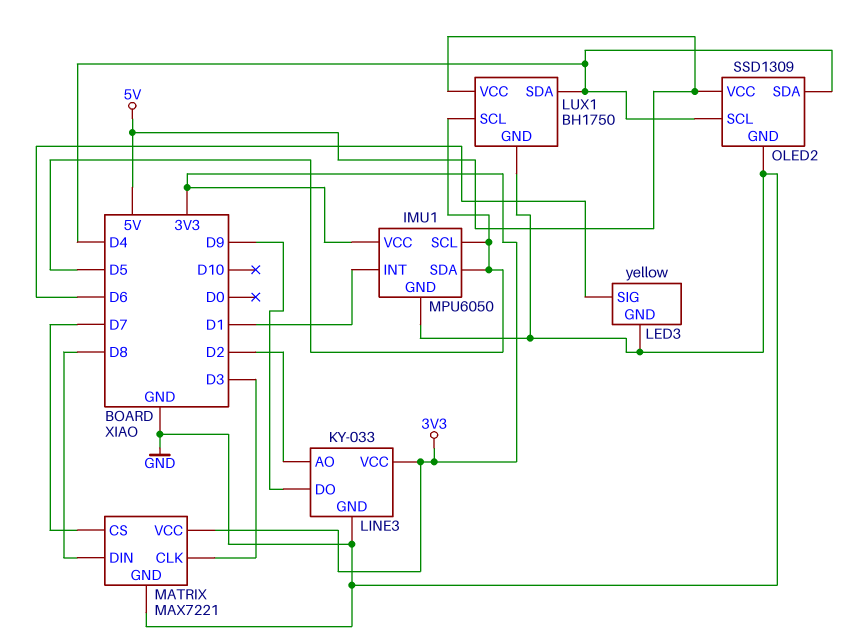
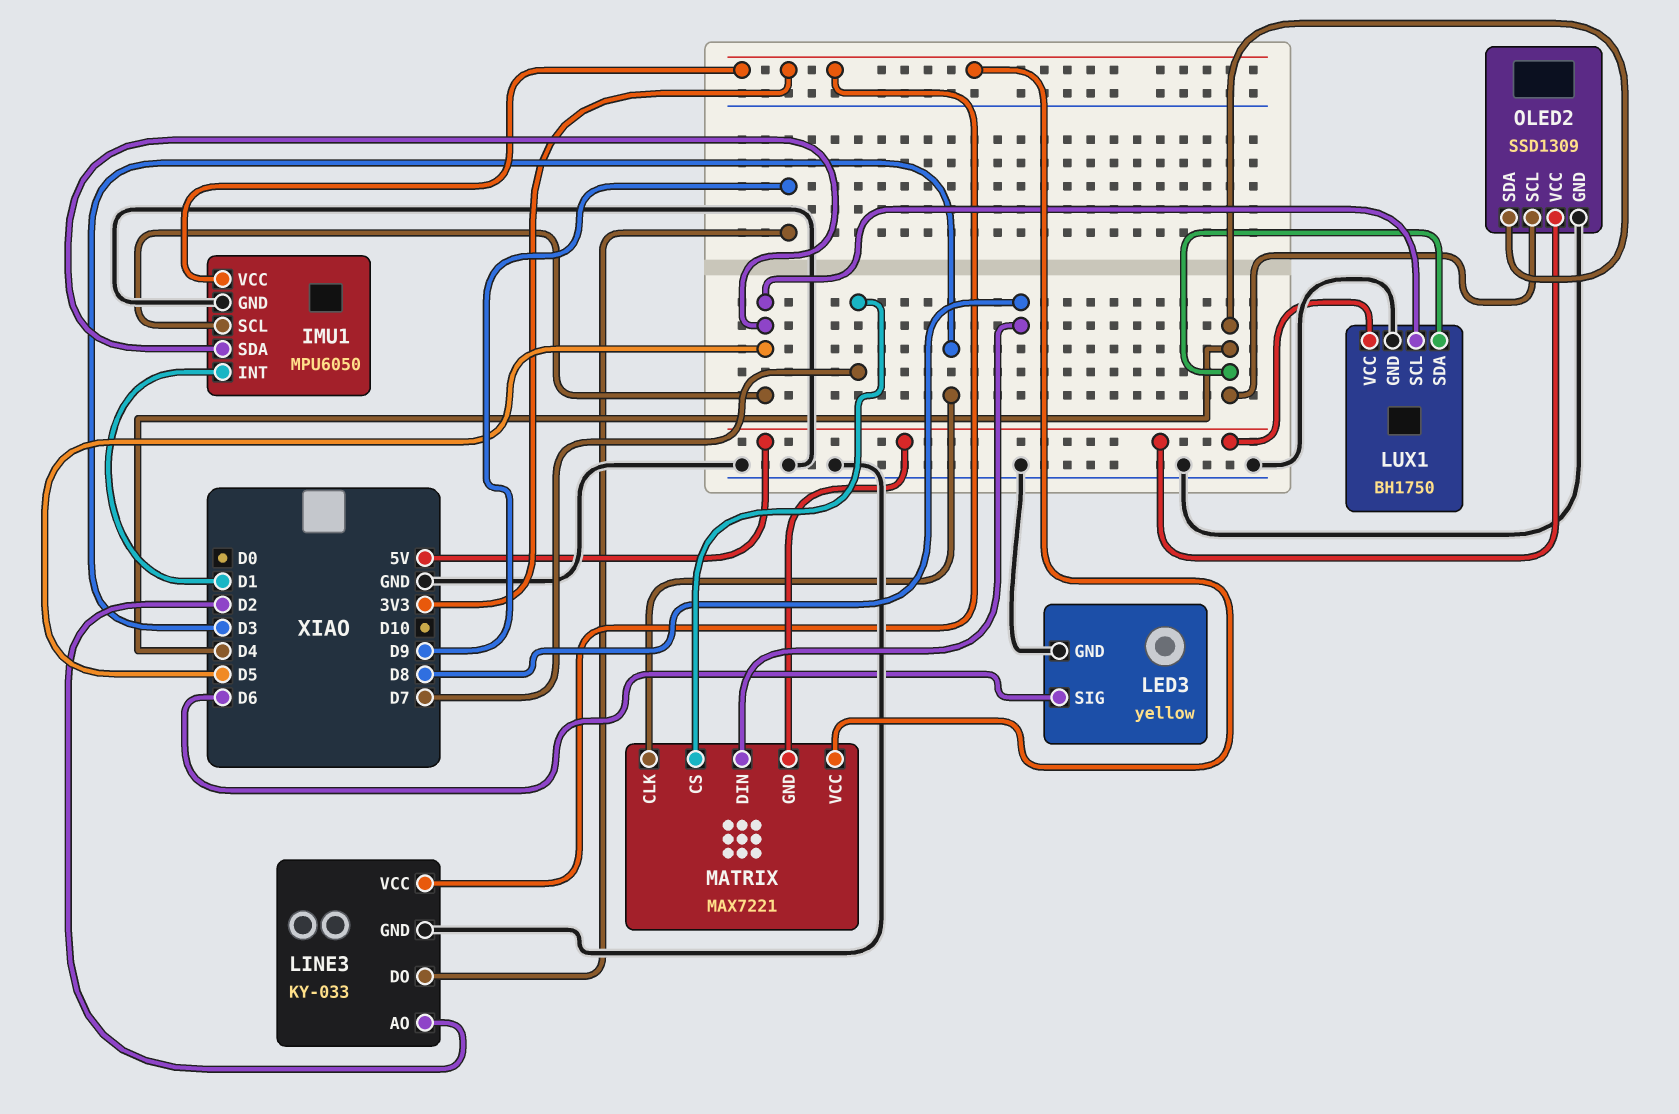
MATRIX pin GND: GND -> 5V

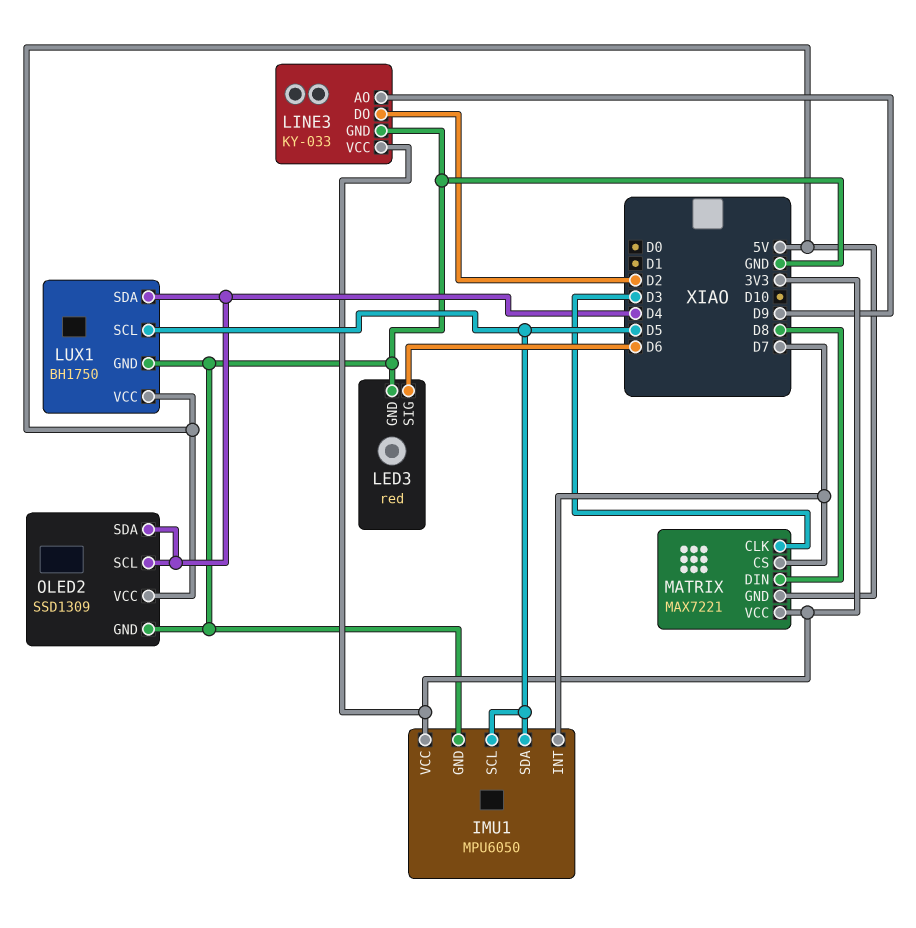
IMU1 pin INT: D1 -> D7
LED3: yellow -> red
LINE3 pin AO: D2 -> D9
LINE3 pin DO: D9 -> D2

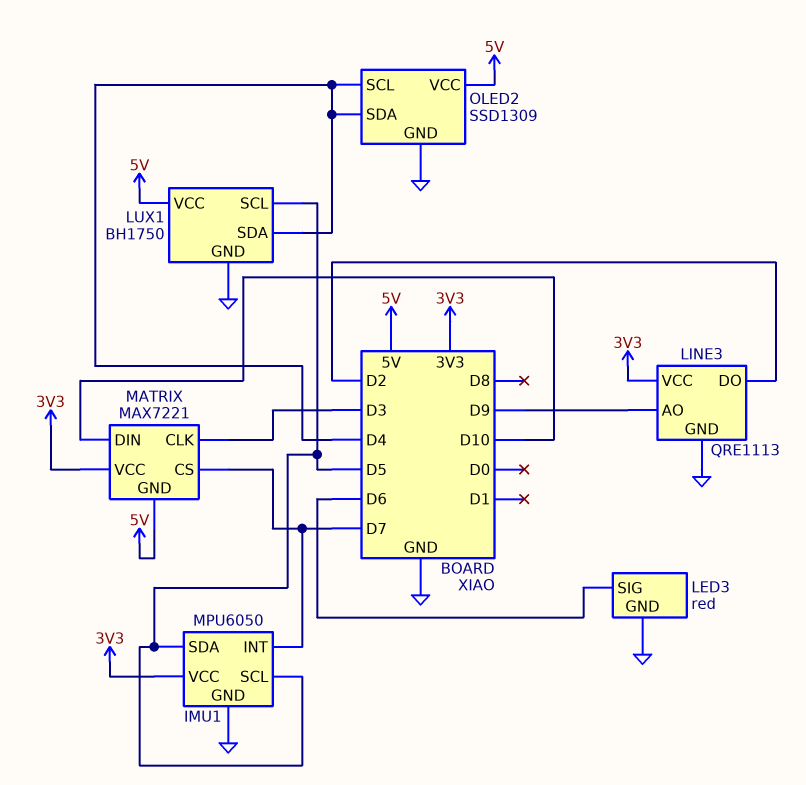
LINE3: KY-033 -> QRE1113
MATRIX pin DIN: D8 -> D10

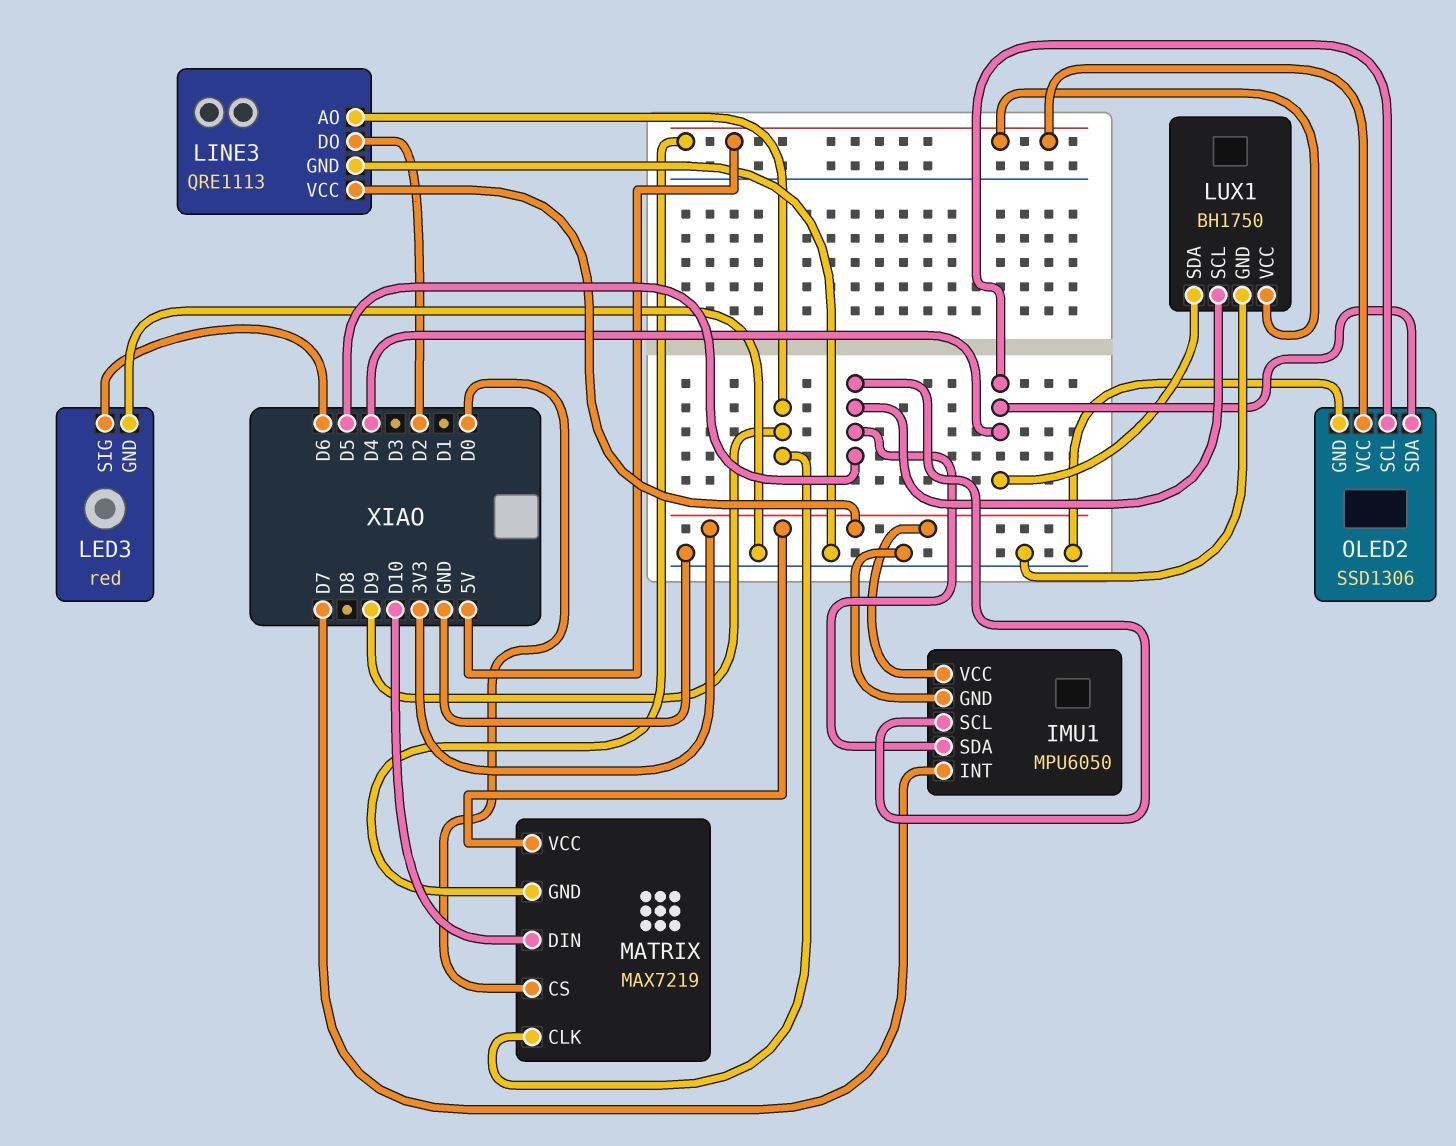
MATRIX: MAX7221 -> MAX7219
MATRIX pin CLK: D3 -> D9
MATRIX pin CS: D7 -> D0
OLED2: SSD1309 -> SSD1306

